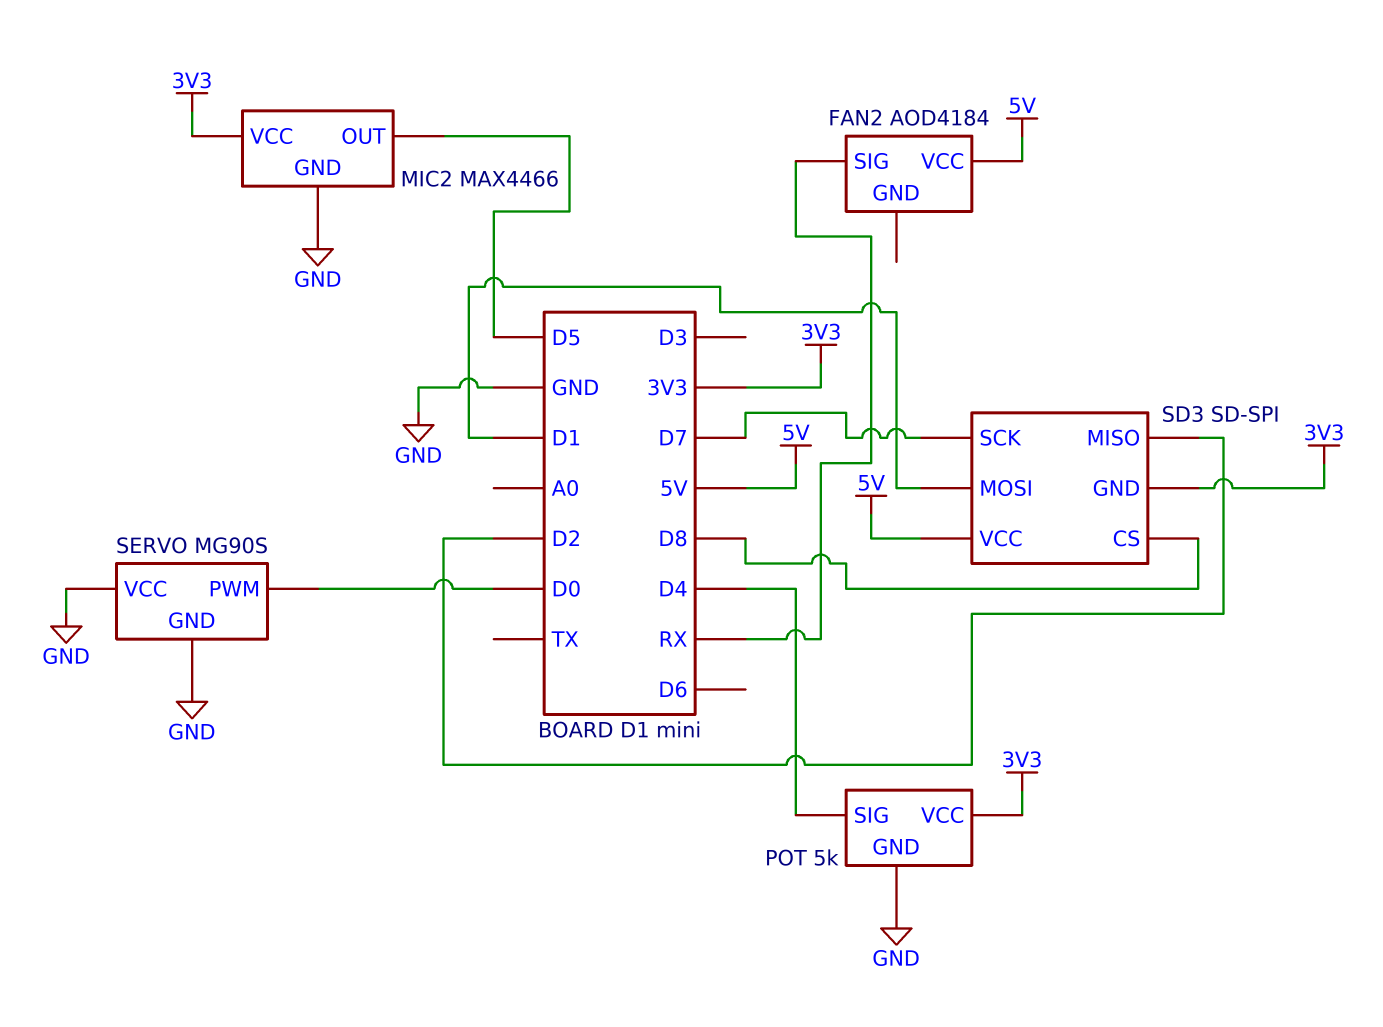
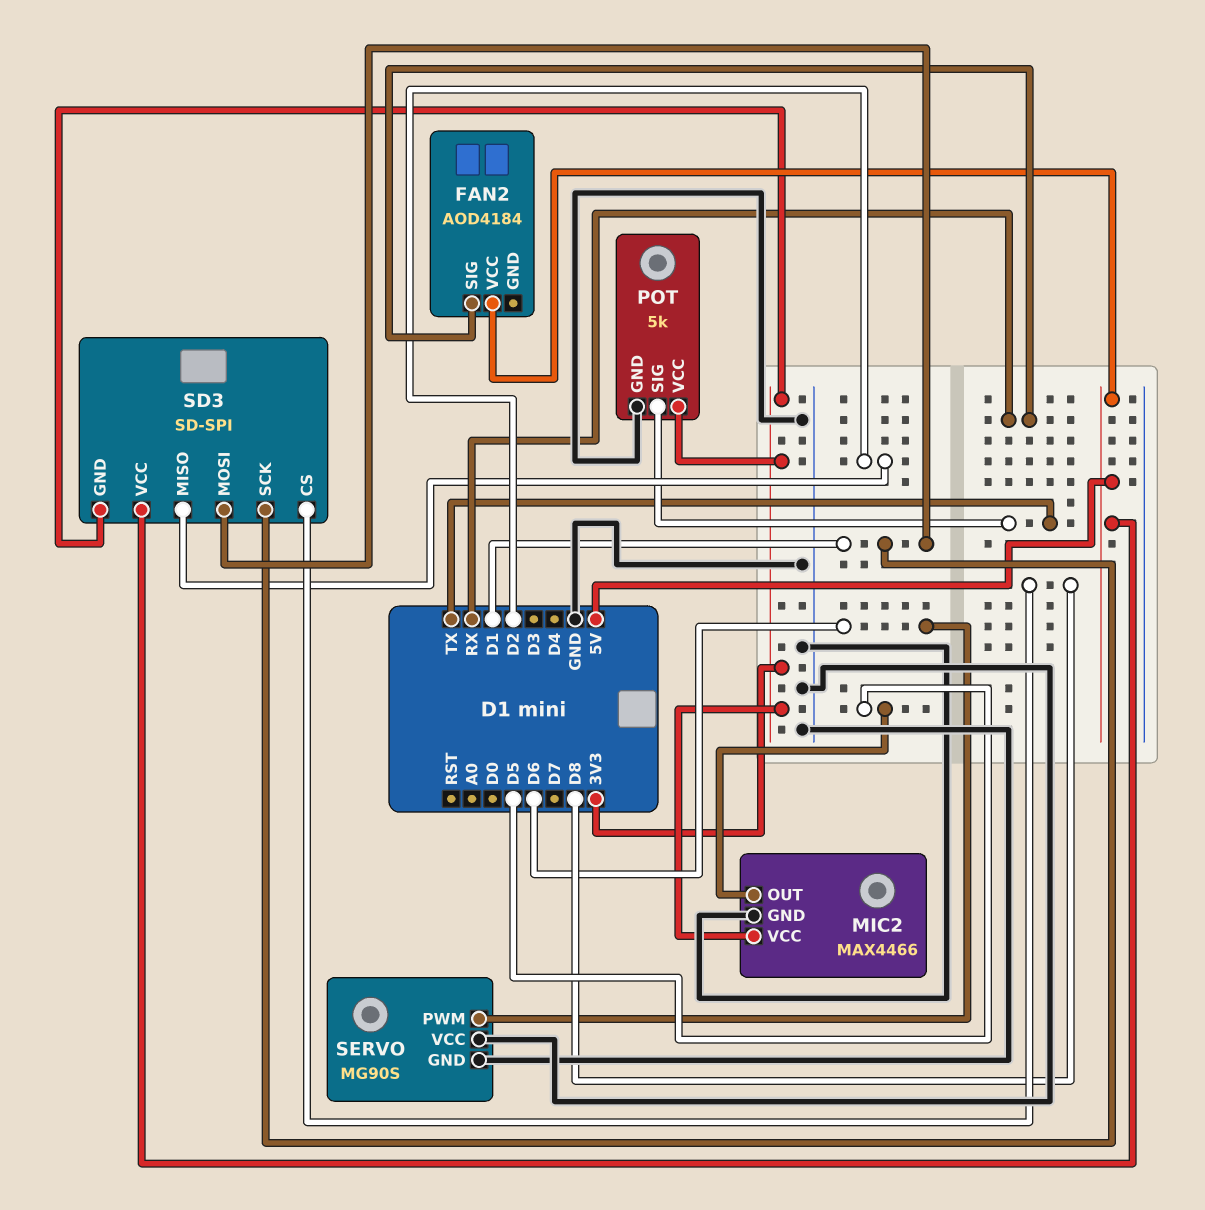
POT pin SIG: D4 -> TX
SD3 pin SCK: D7 -> D1
SERVO pin PWM: D0 -> D6

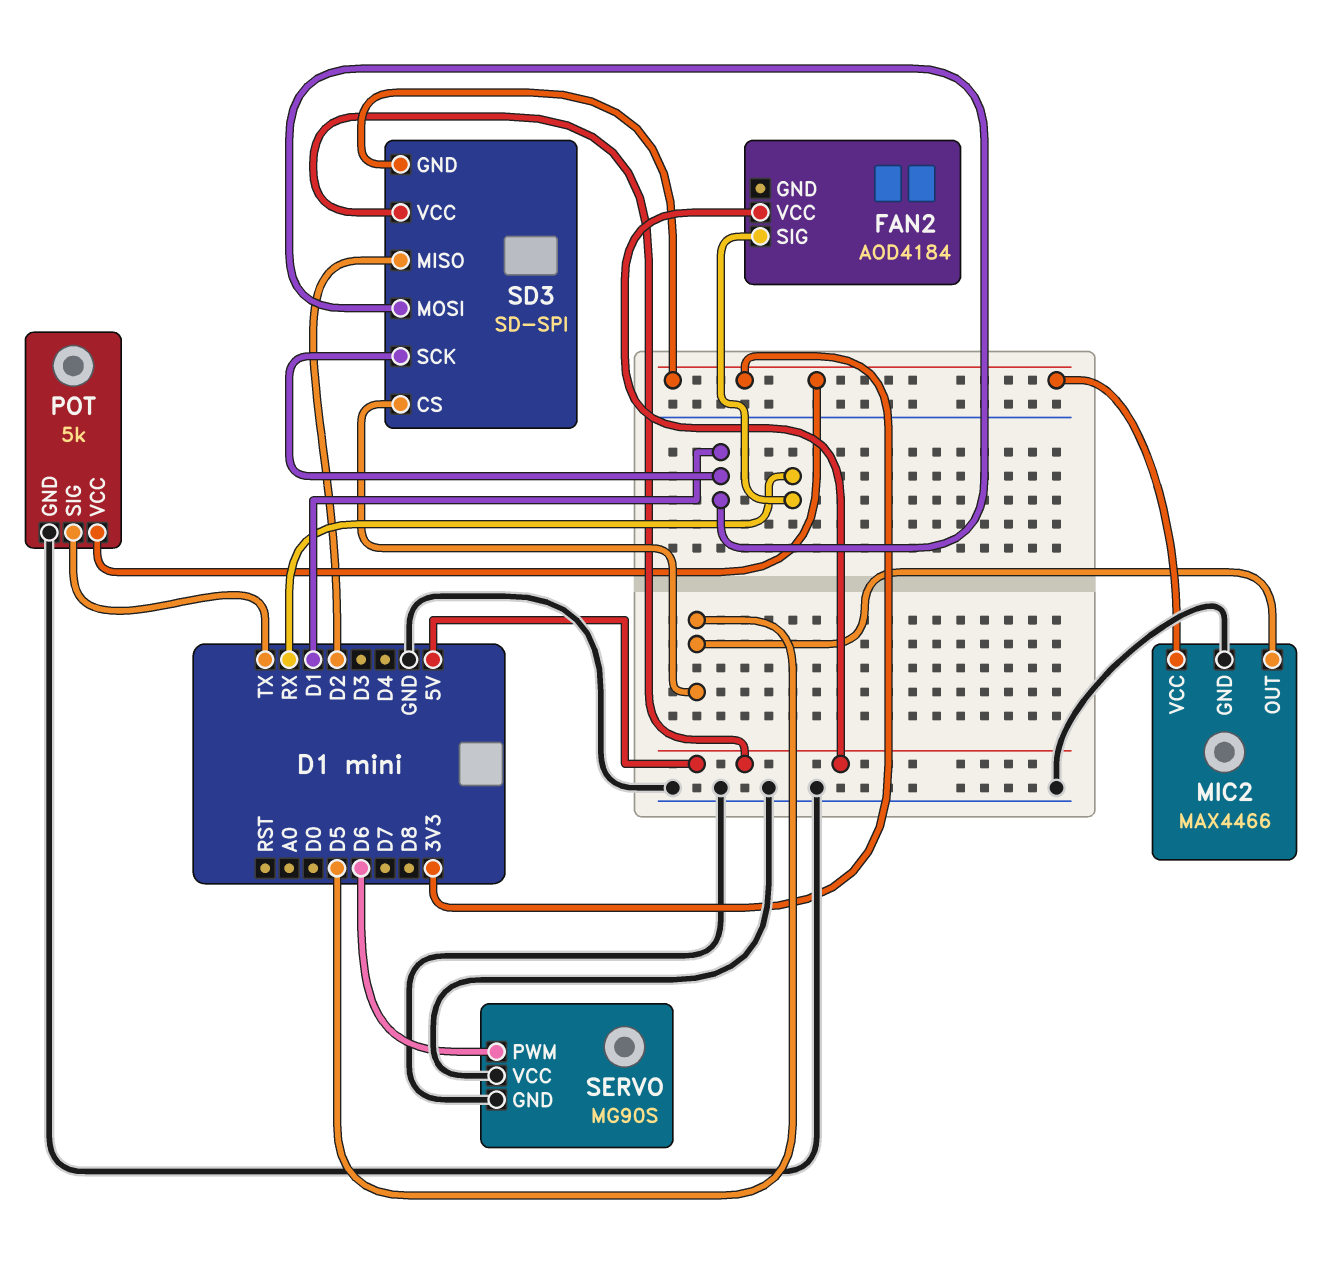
SD3 pin CS: D8 -> D5

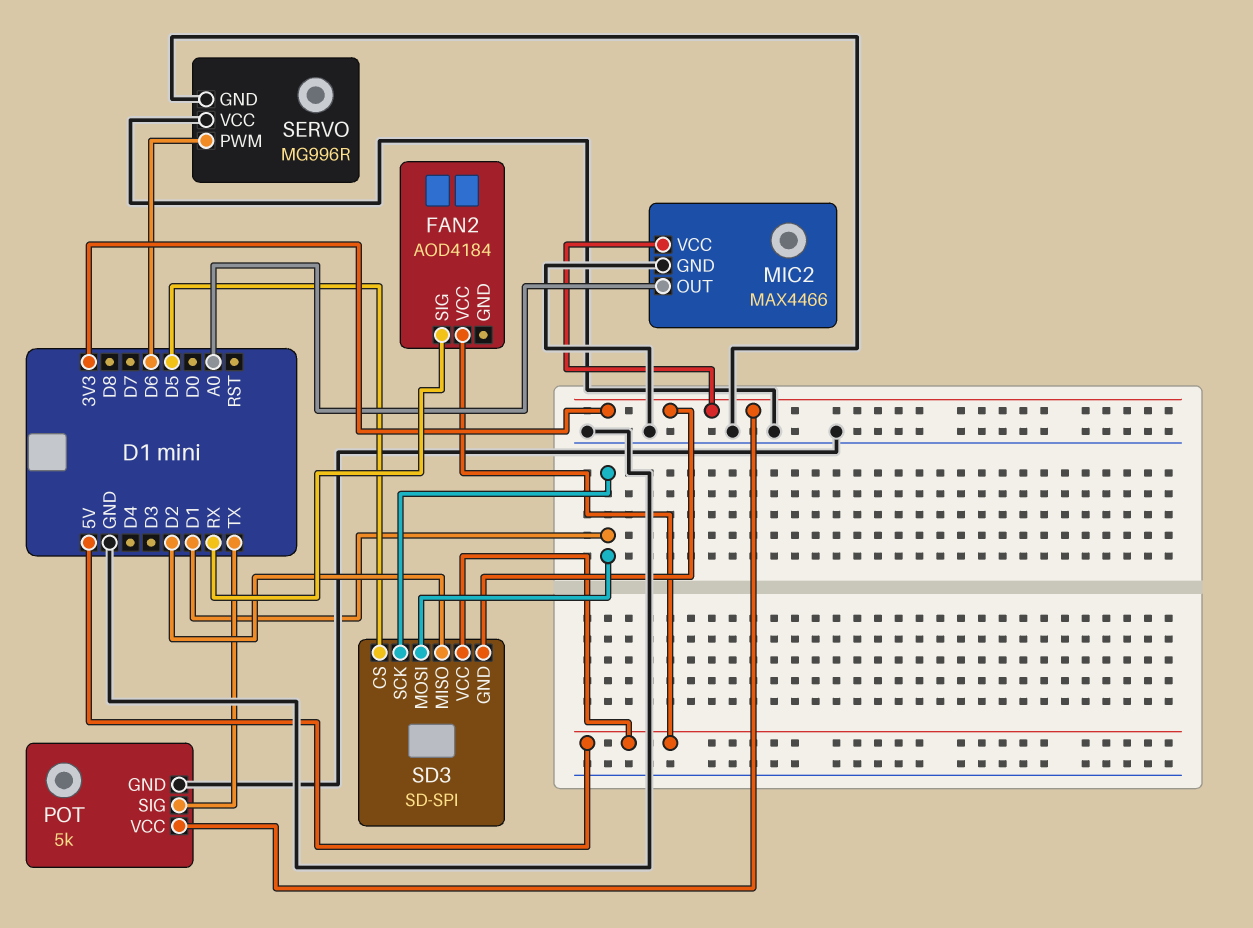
MIC2 pin OUT: D5 -> A0
SERVO: MG90S -> MG996R

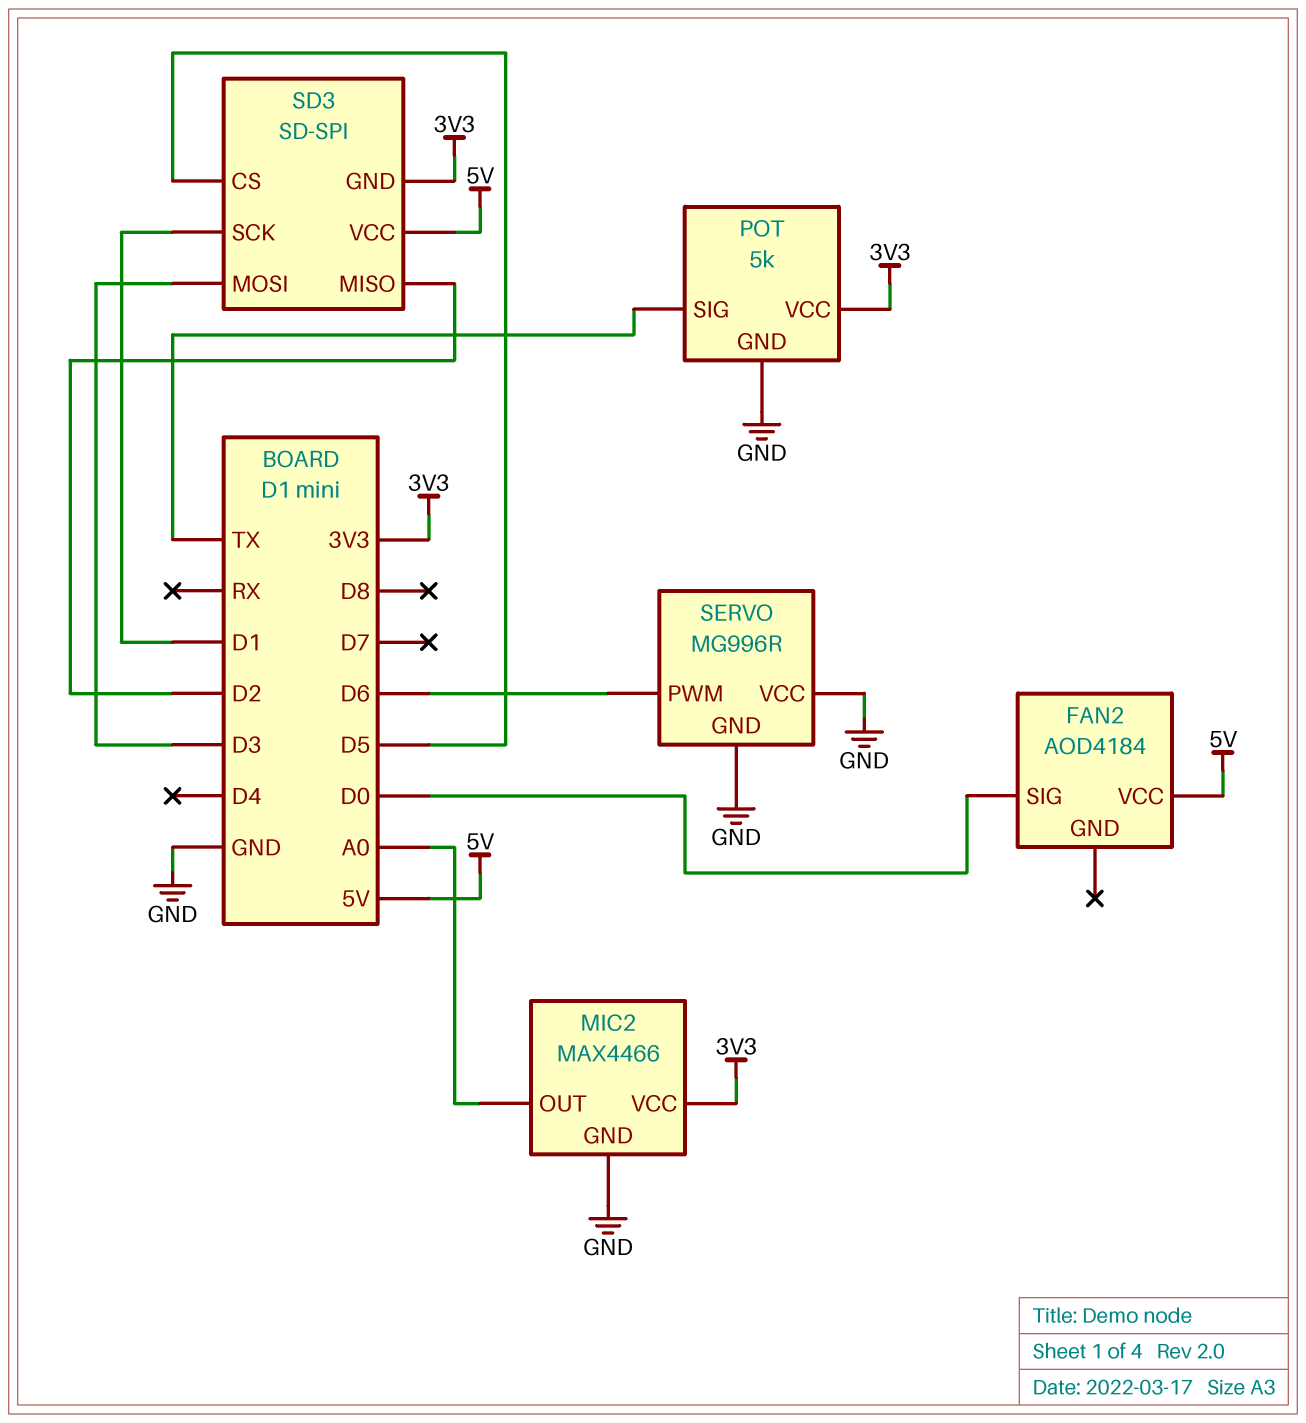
FAN2 pin SIG: RX -> D0
SD3 pin MOSI: D1 -> D3

